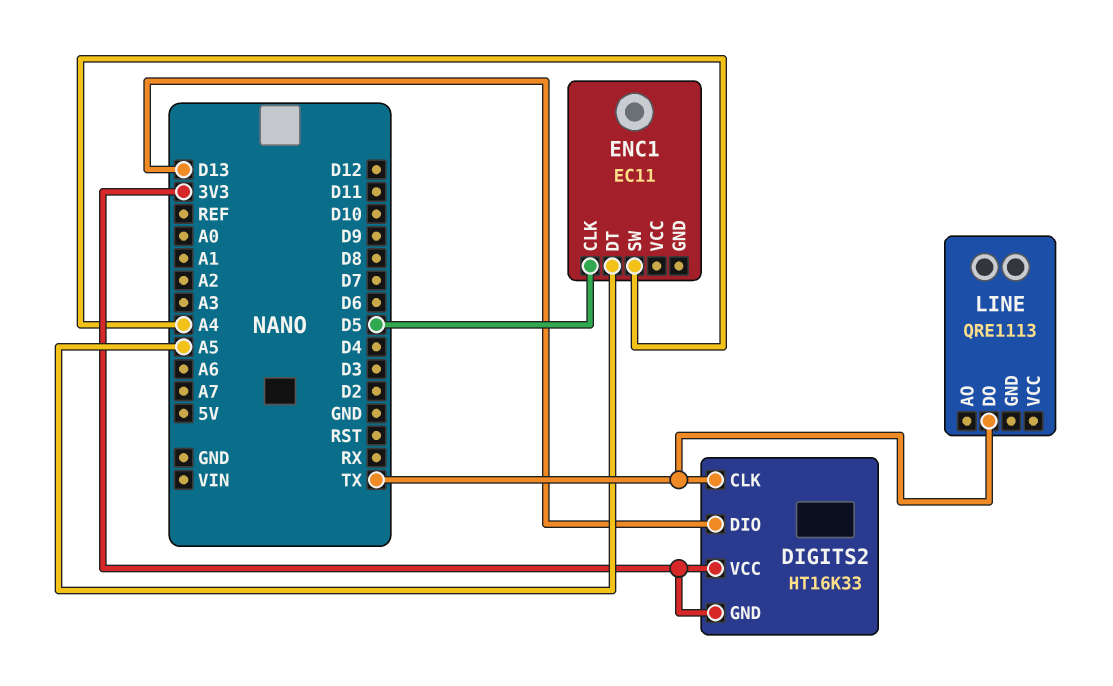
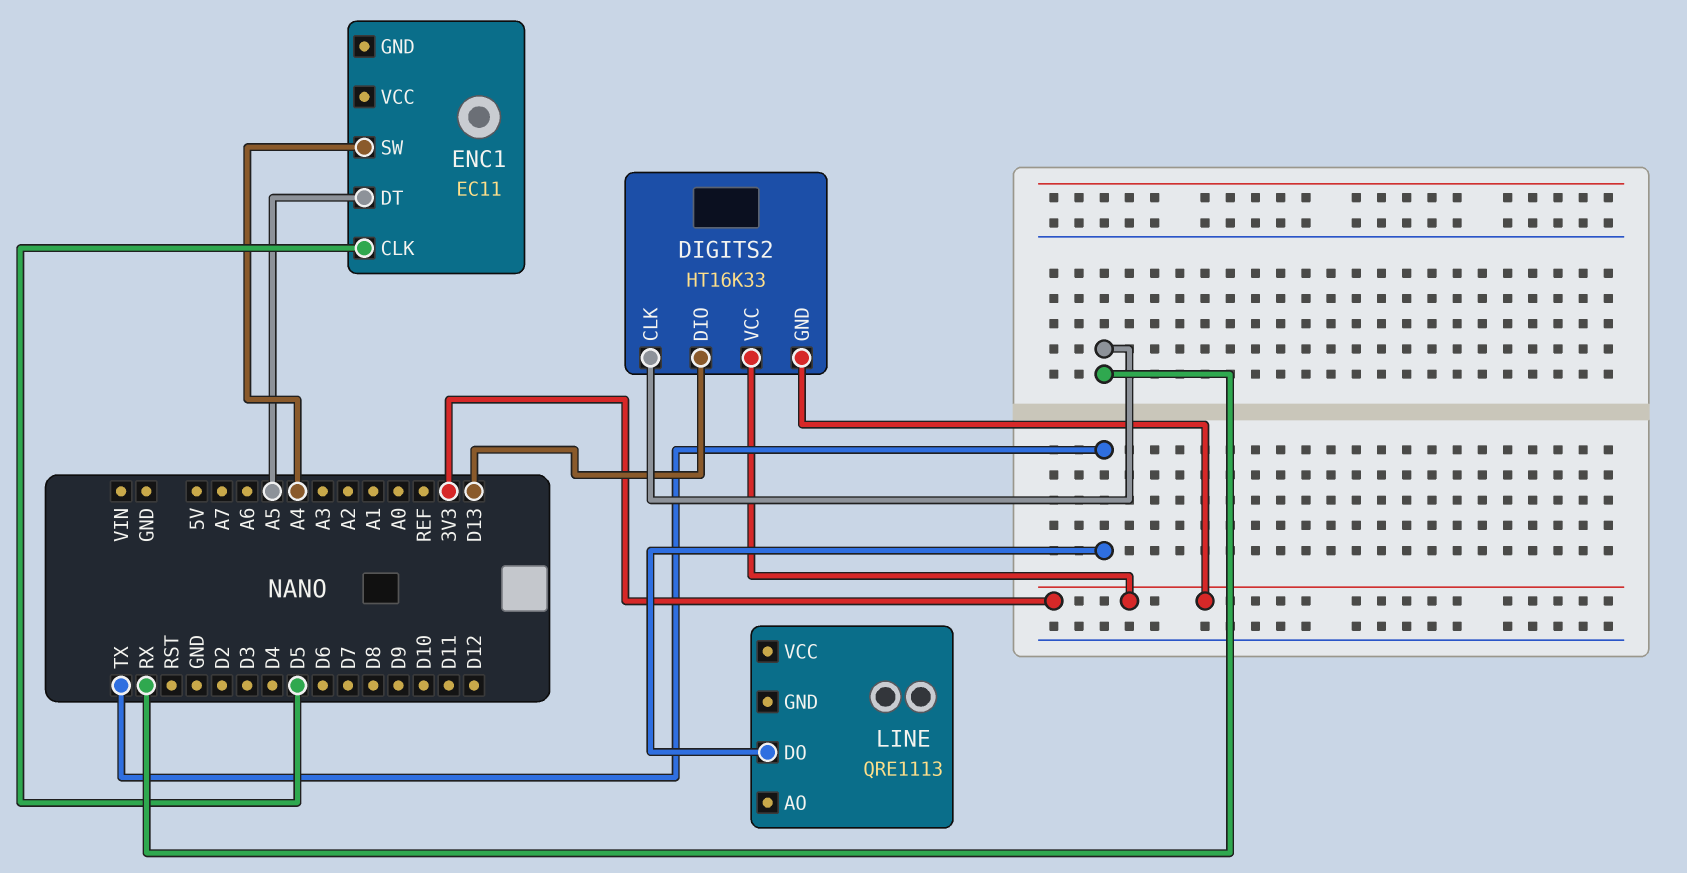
DIGITS2 pin CLK: TX -> RX

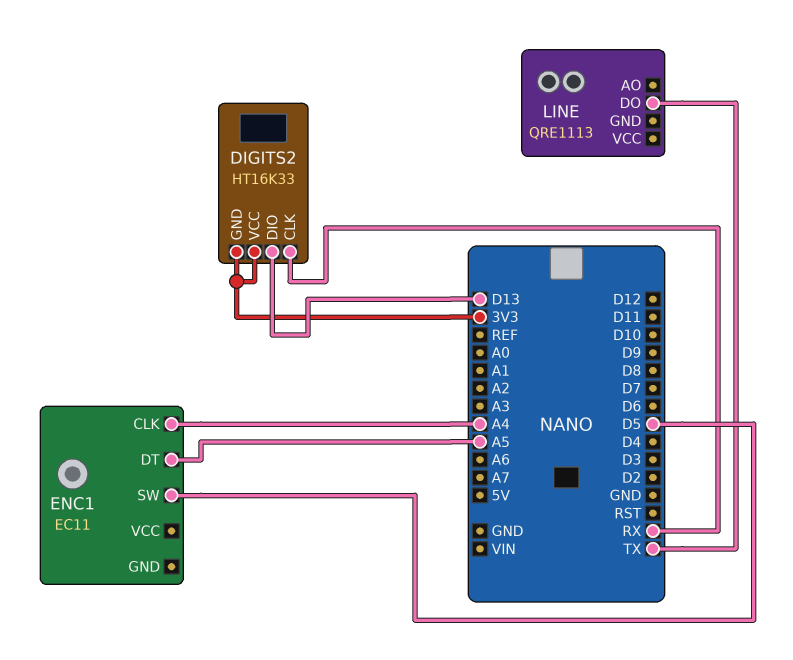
ENC1 pin CLK: D5 -> A4
ENC1 pin SW: A4 -> D5

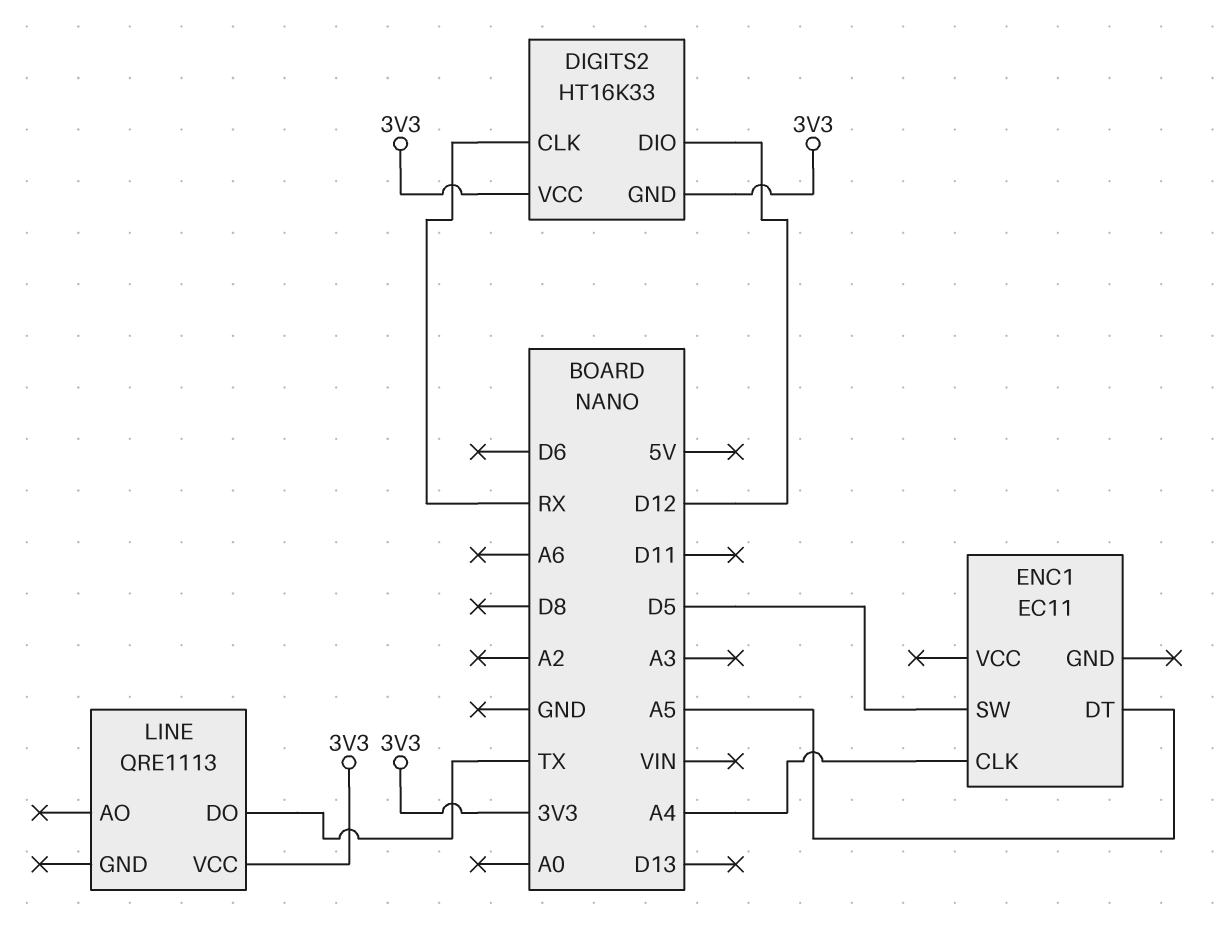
DIGITS2 pin DIO: D13 -> D12
LINE pin VCC: none -> 3V3

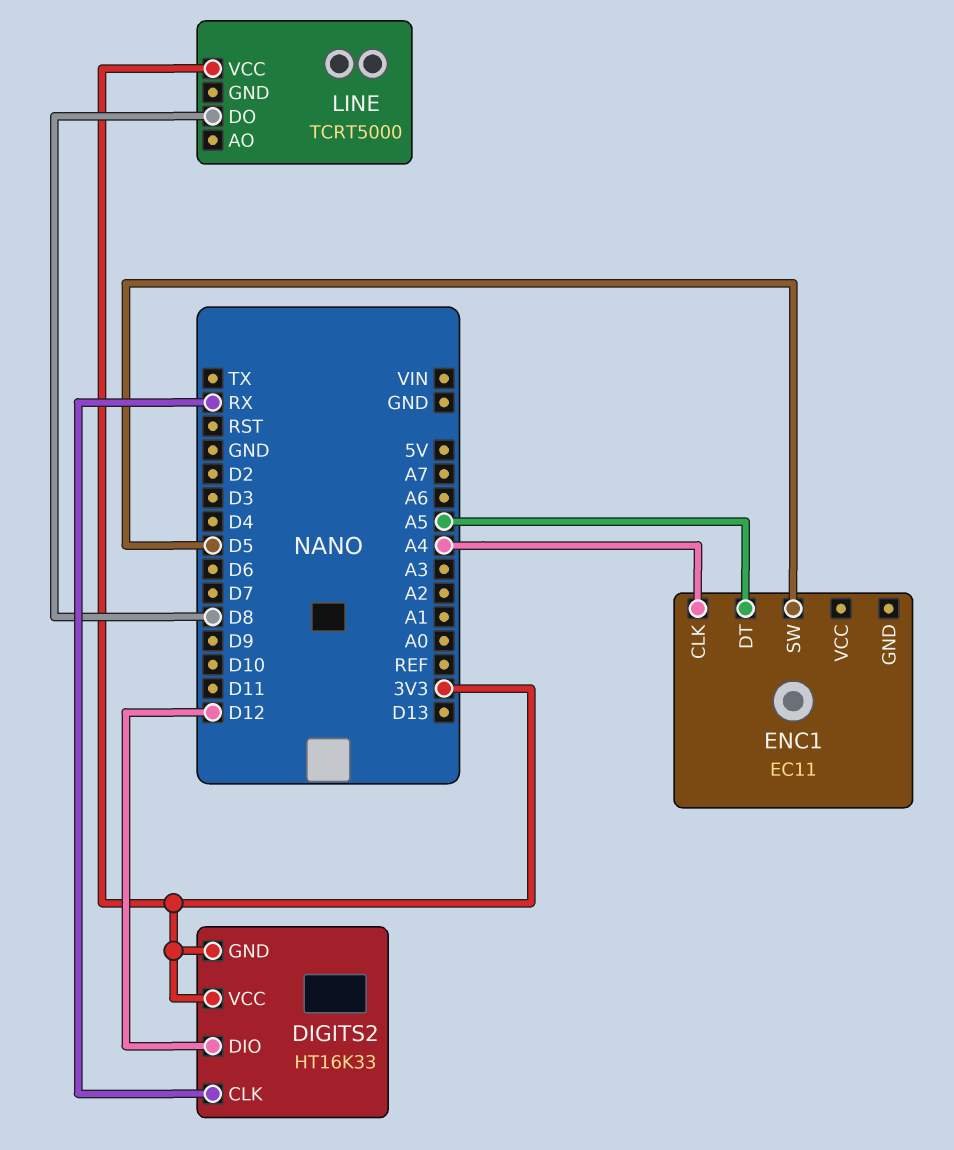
LINE: QRE1113 -> TCRT5000
LINE pin DO: TX -> D8

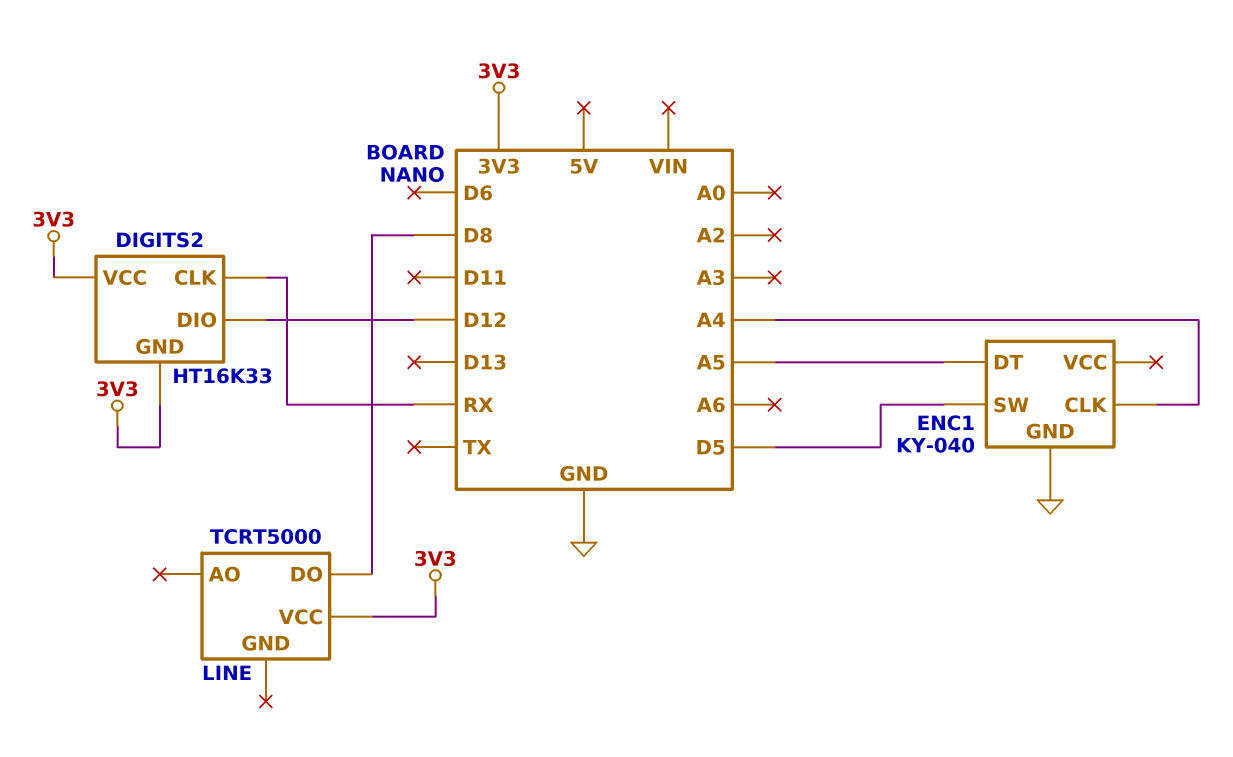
ENC1: EC11 -> KY-040
ENC1 pin GND: none -> GND

